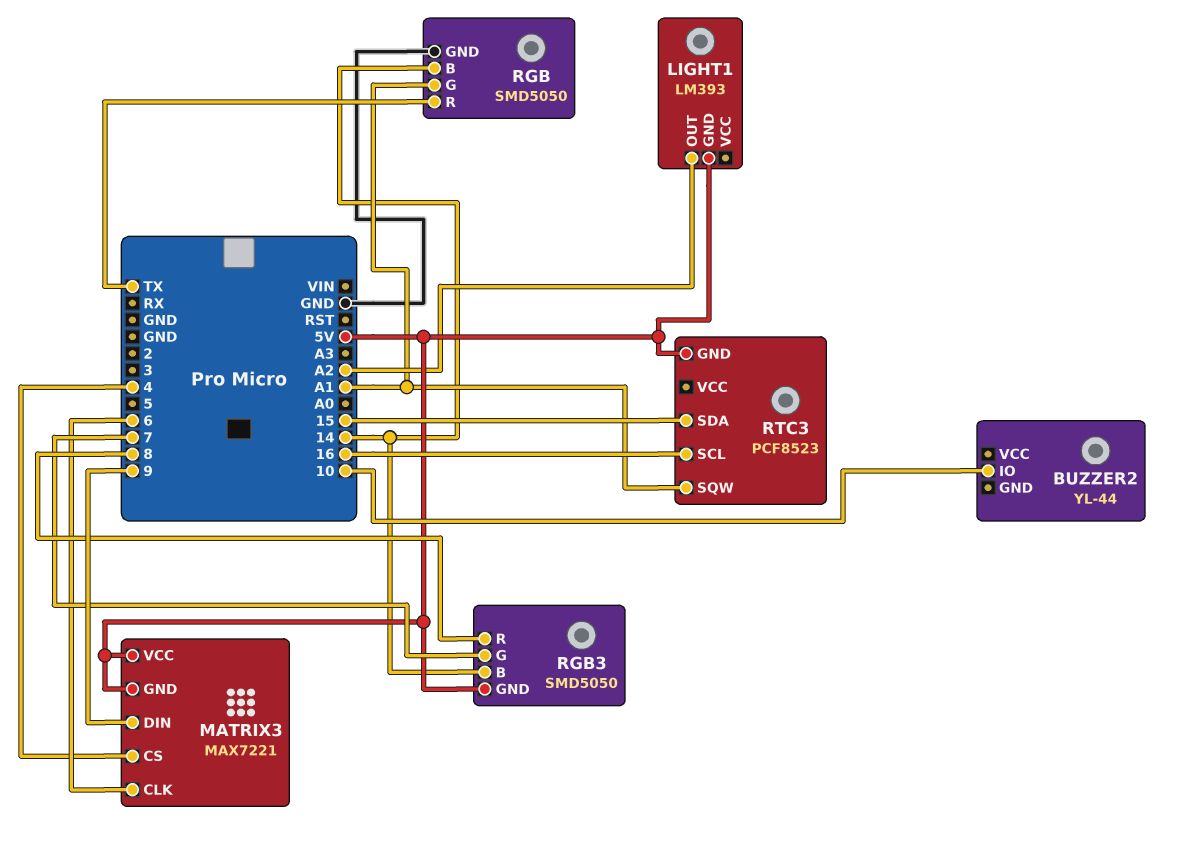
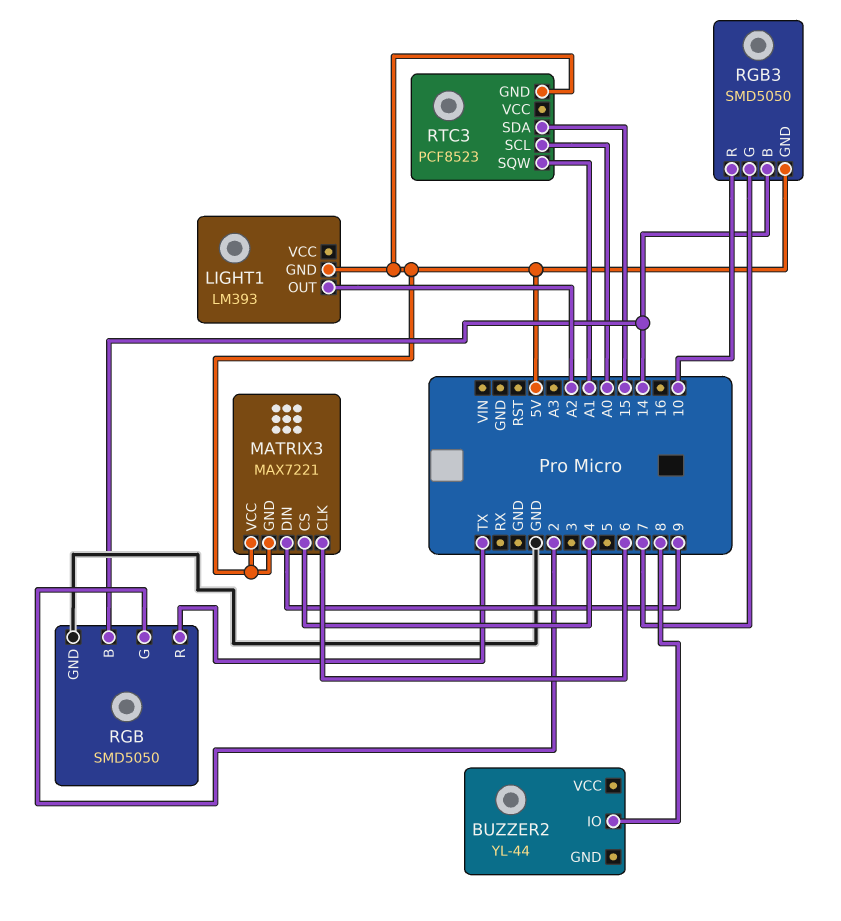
BUZZER2 pin IO: 10 -> 8
RGB pin G: A1 -> 2
RGB3 pin R: 8 -> 10
RTC3 pin SCL: 16 -> A0

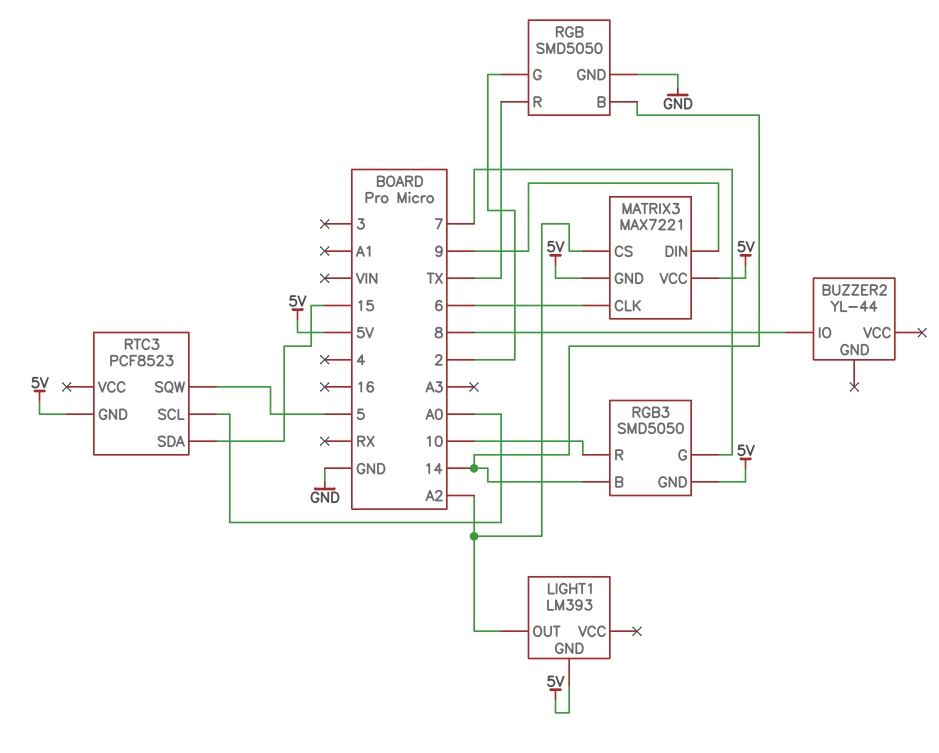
MATRIX3 pin CS: 4 -> A2
RTC3 pin SQW: A1 -> 5

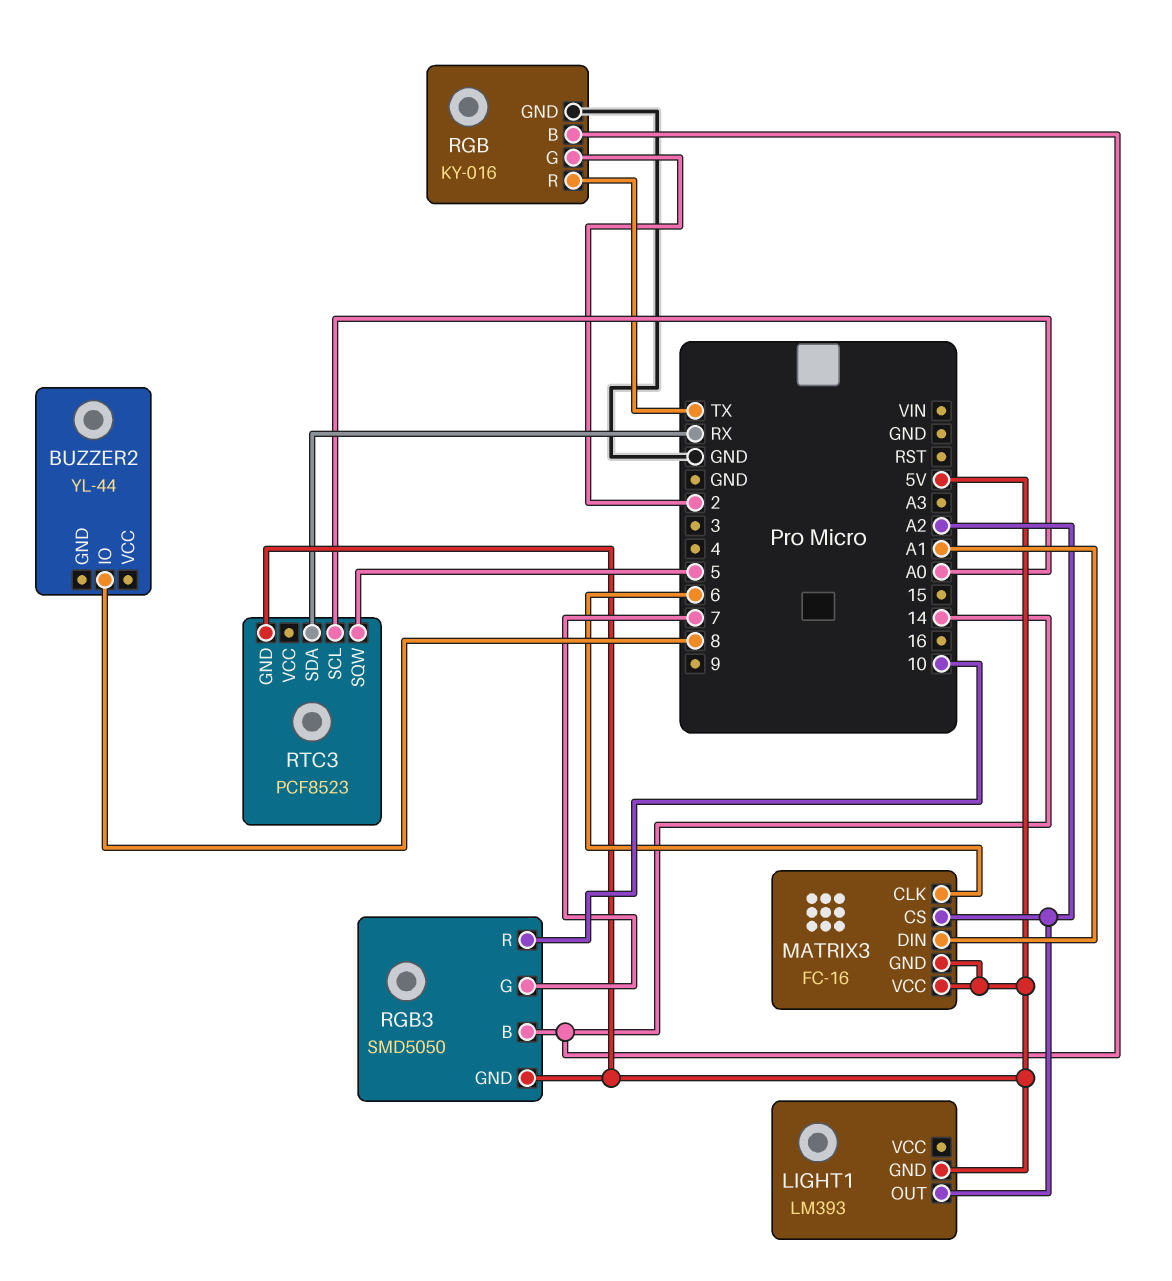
MATRIX3: MAX7221 -> FC-16
MATRIX3 pin DIN: 9 -> A1
RGB: SMD5050 -> KY-016
RTC3 pin SDA: 15 -> RX

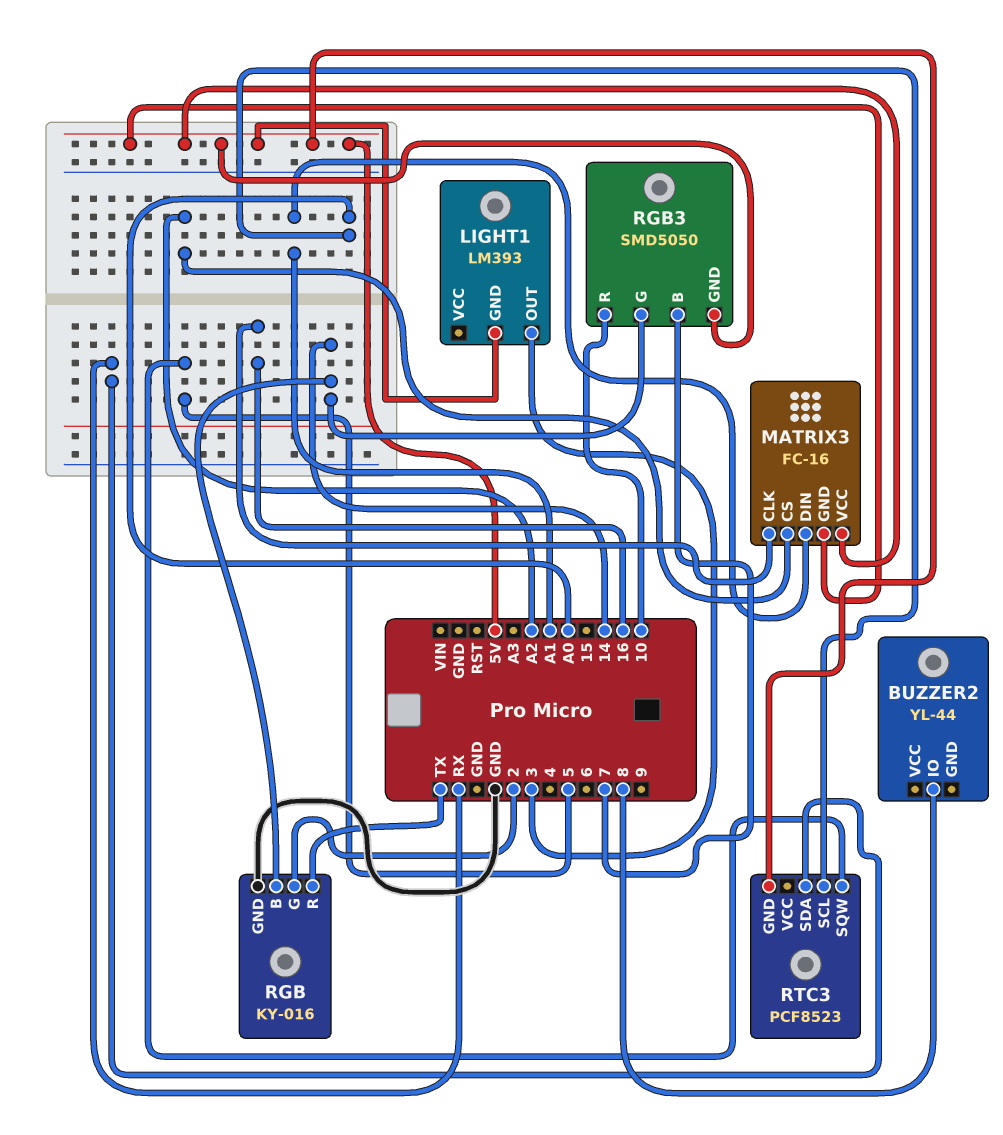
LIGHT1 pin OUT: A2 -> 3
MATRIX3 pin CLK: 6 -> 16
RGB3 pin B: 14 -> 7
RGB3 pin G: 7 -> 14

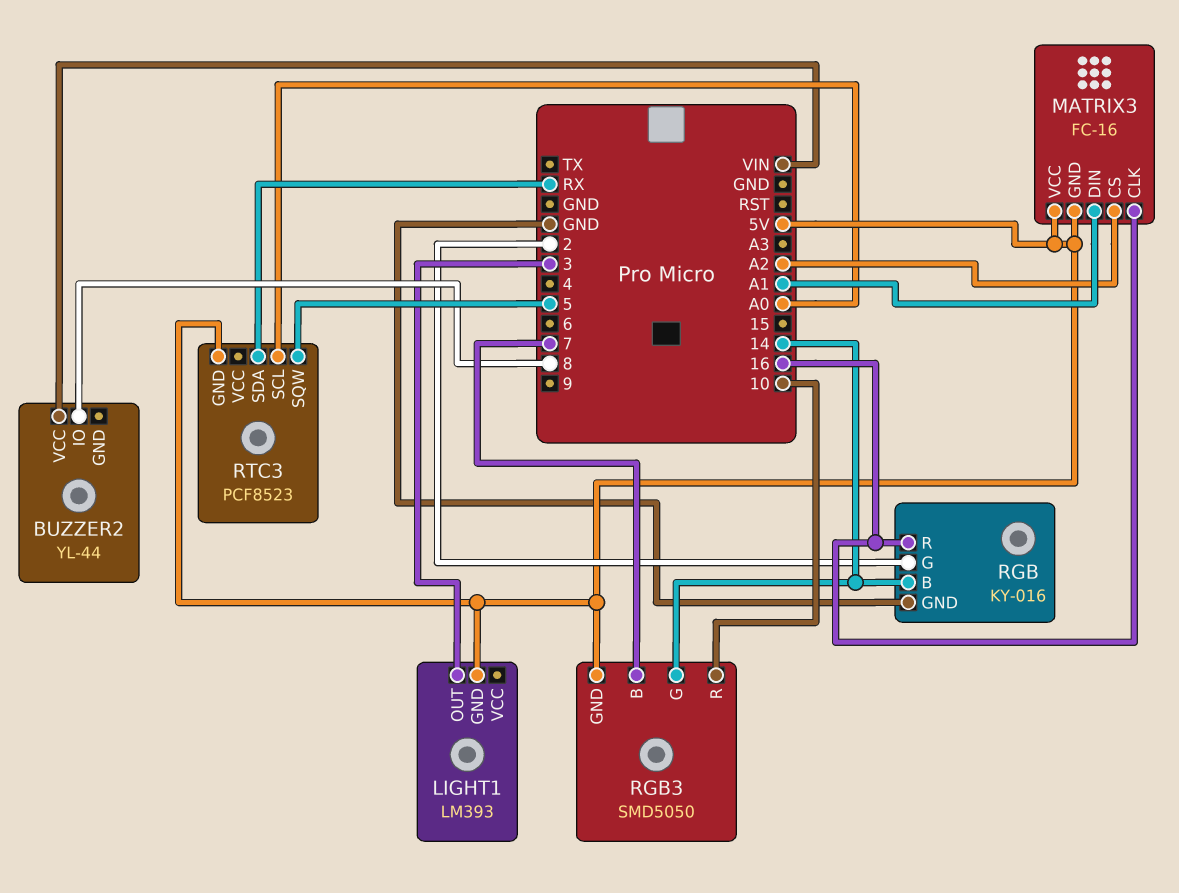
BUZZER2 pin VCC: none -> VIN
RGB pin R: TX -> 16

